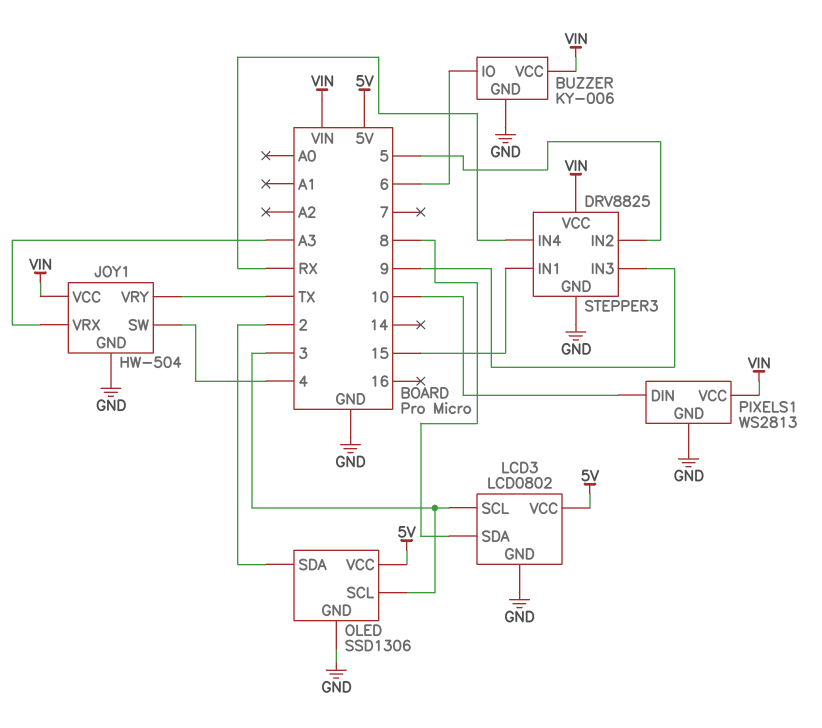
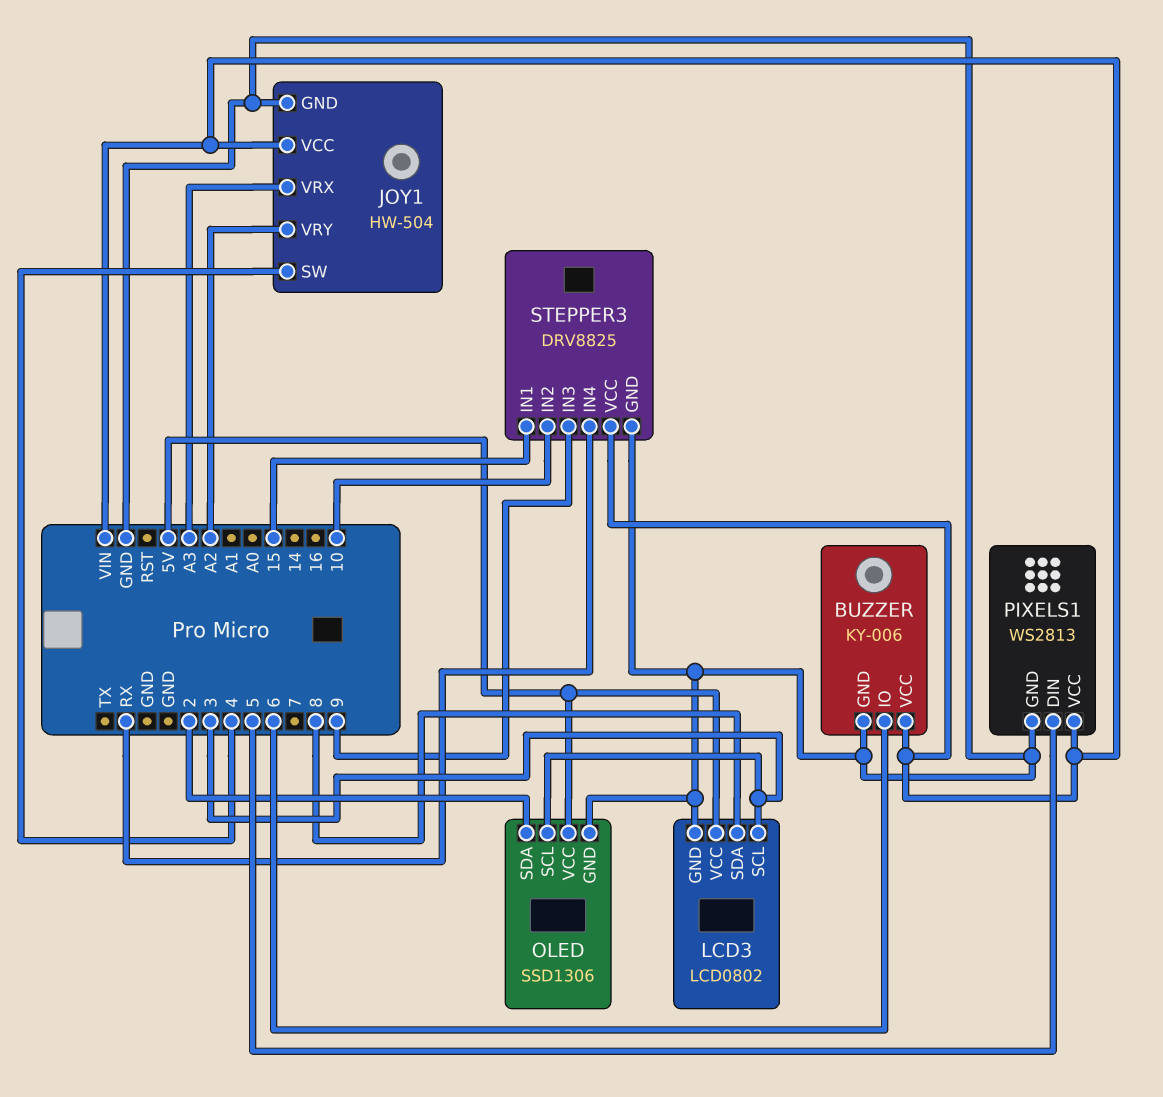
JOY1 pin VRY: TX -> A2
PIXELS1 pin DIN: 10 -> 5
STEPPER3 pin IN2: 5 -> 10

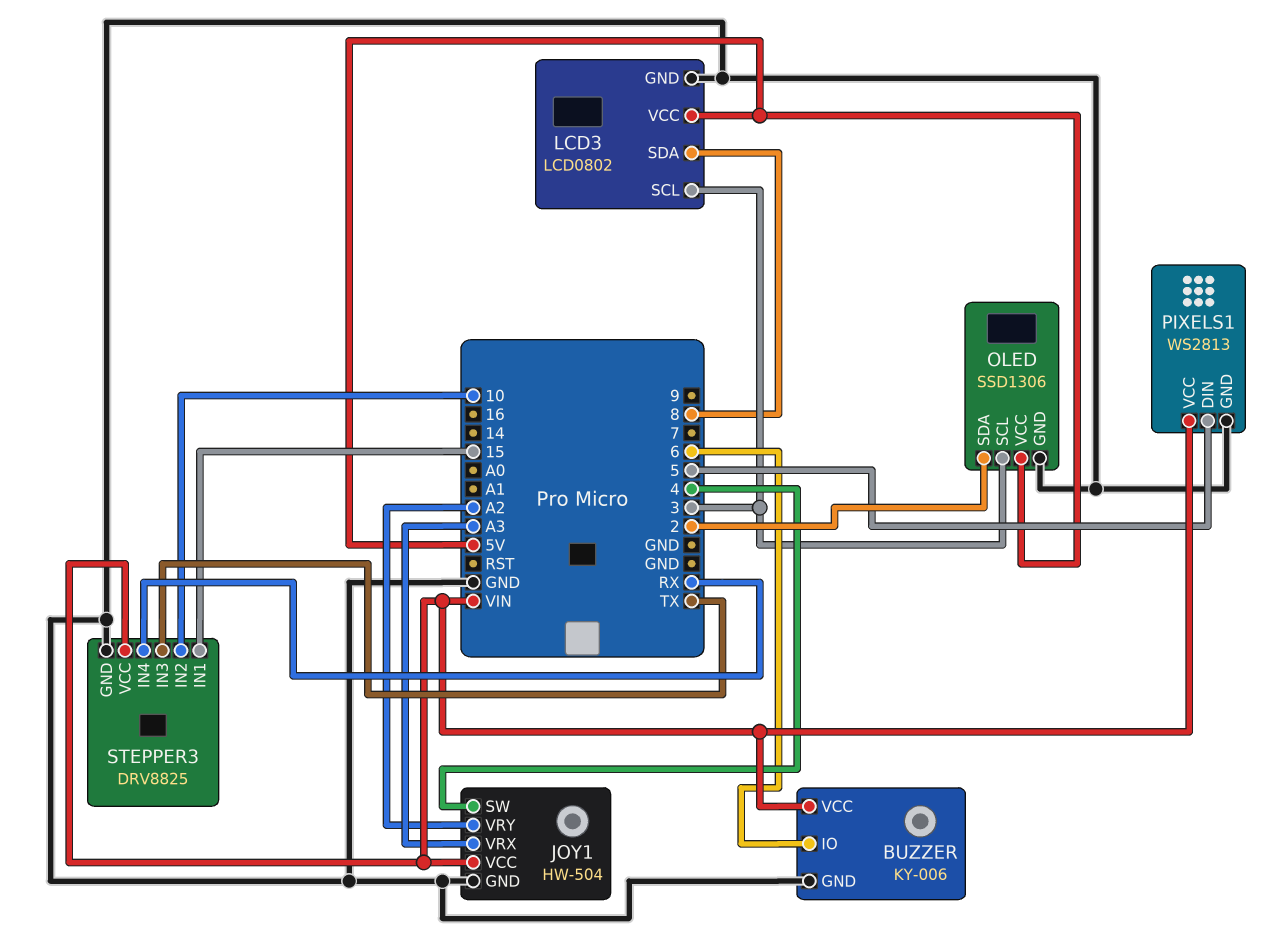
STEPPER3 pin IN3: 9 -> TX

